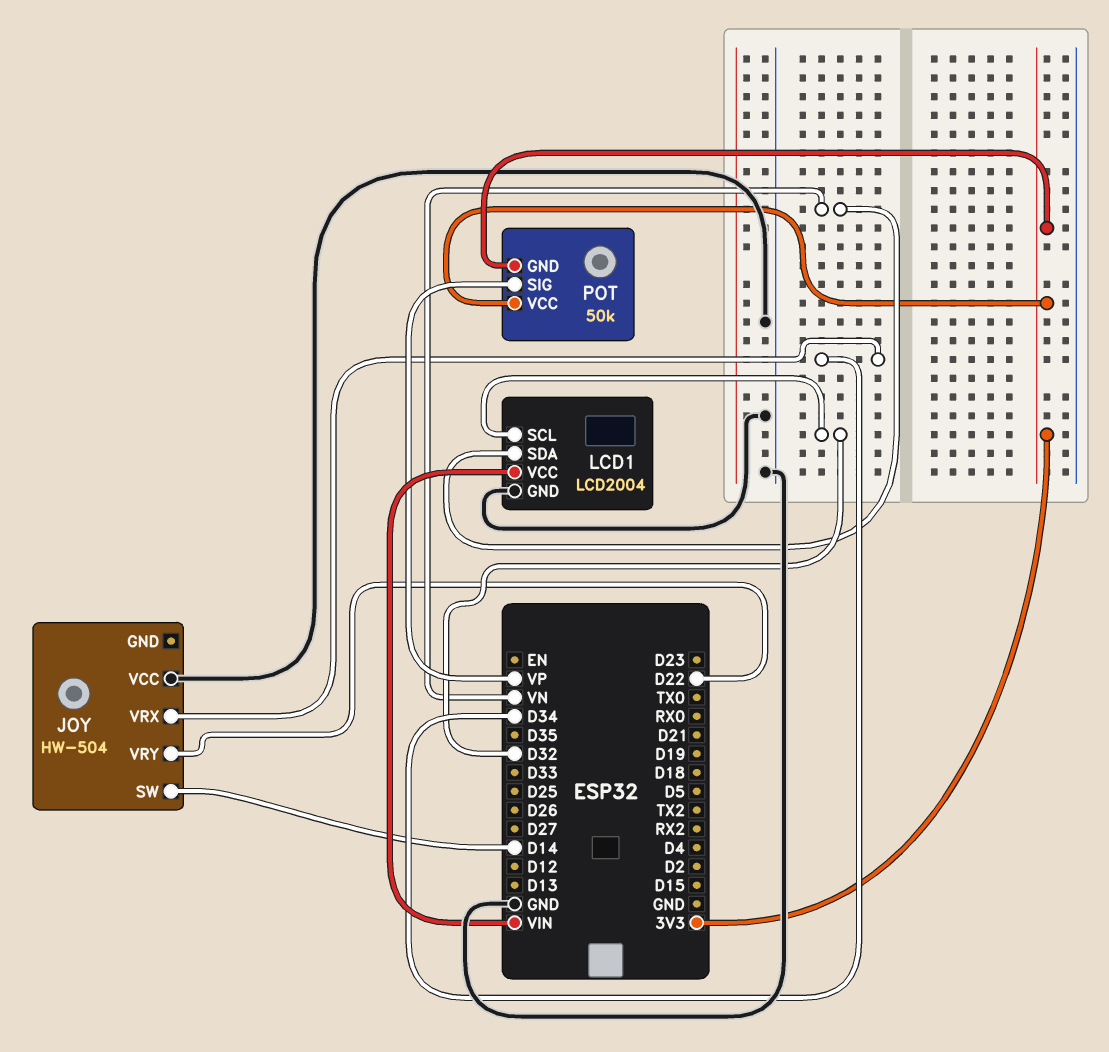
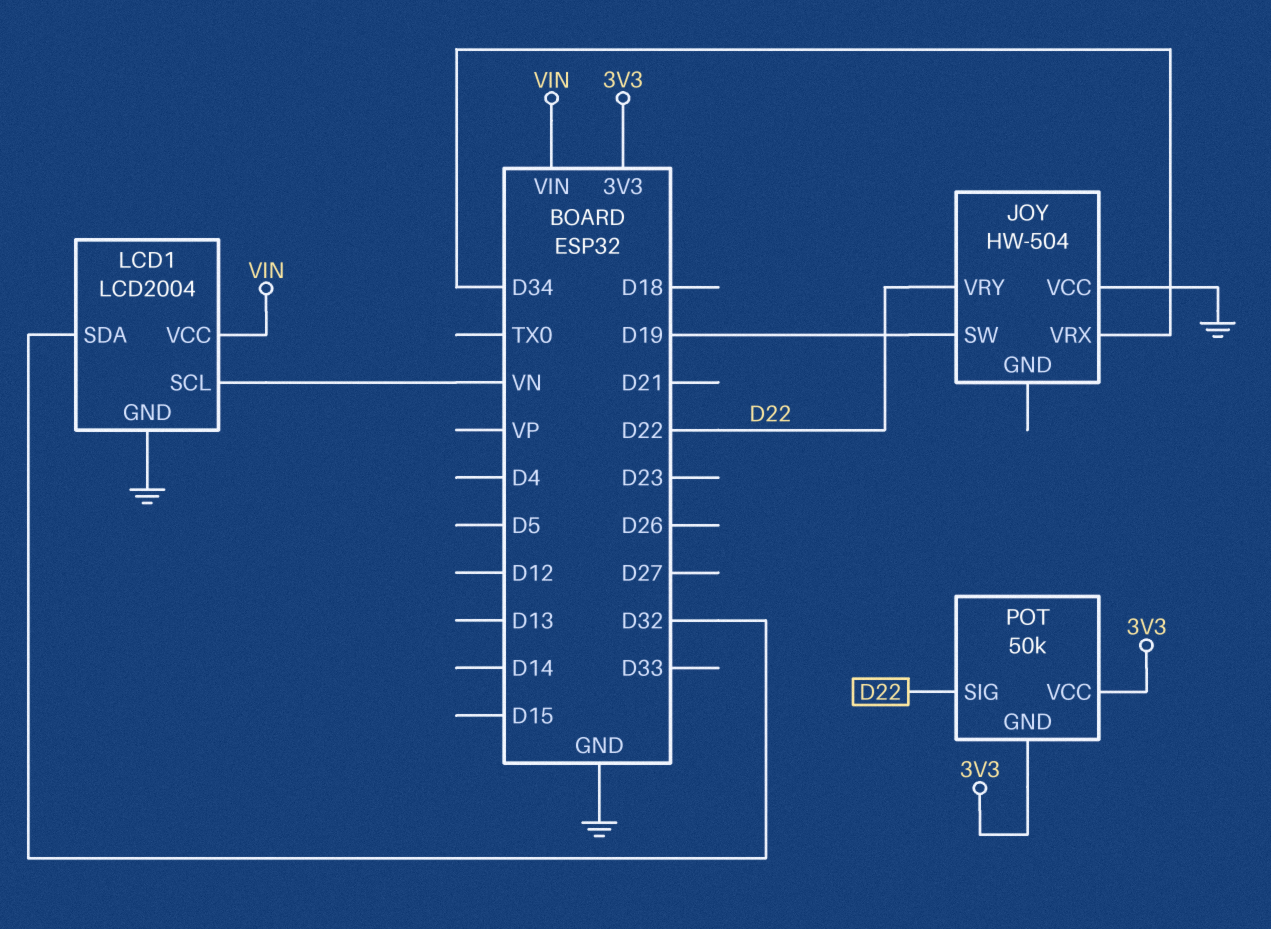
JOY pin SW: D14 -> D19
LCD1 pin SCL: D32 -> VN
LCD1 pin SDA: VN -> D32
POT pin SIG: VP -> D22

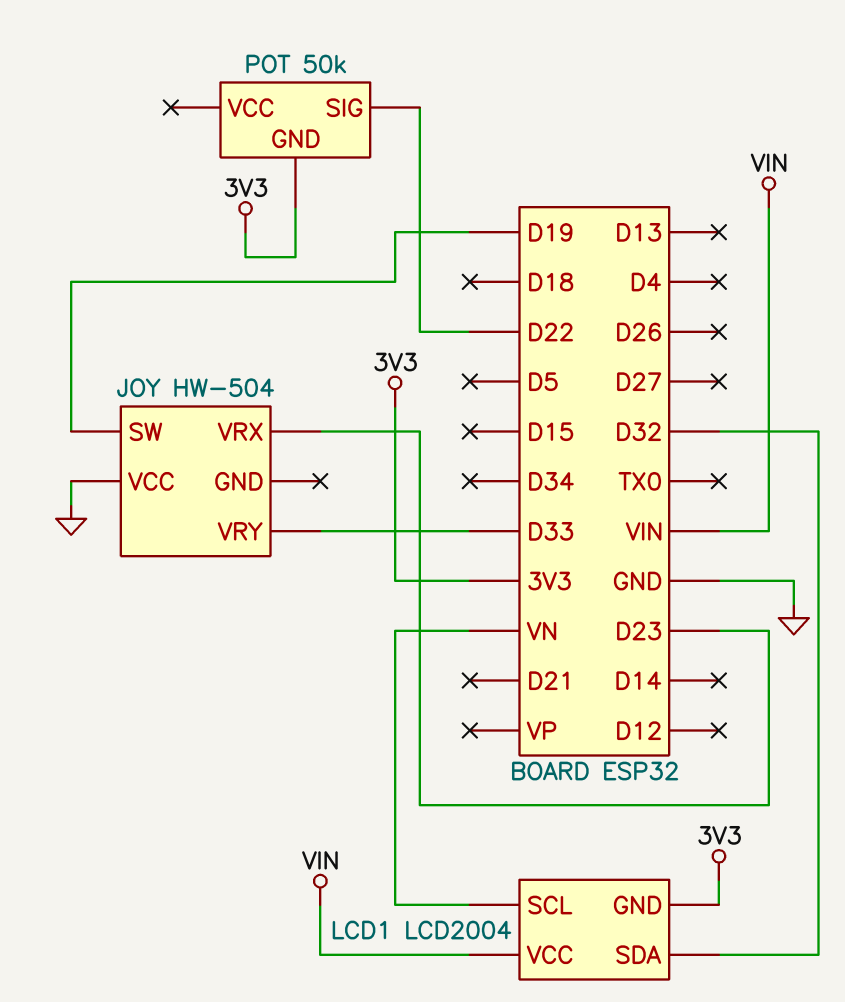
JOY pin VRX: D34 -> D23
JOY pin VRY: D22 -> D33
LCD1 pin GND: GND -> 3V3
POT pin VCC: 3V3 -> none

